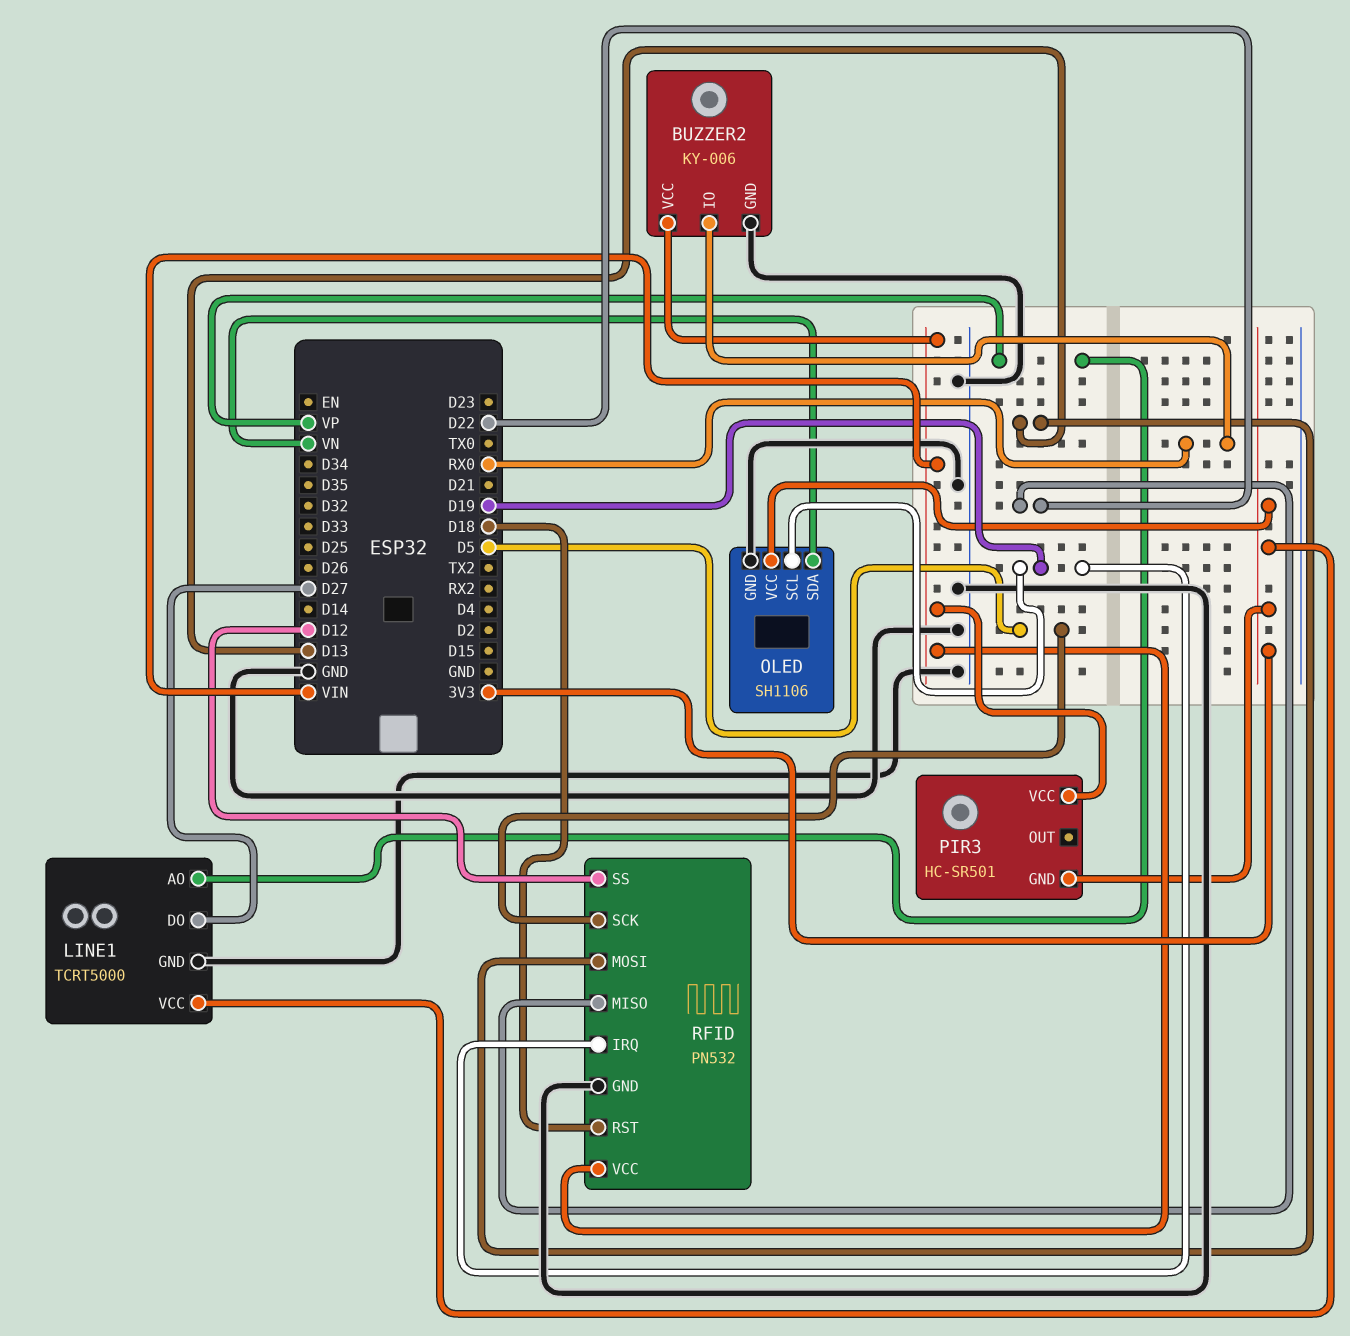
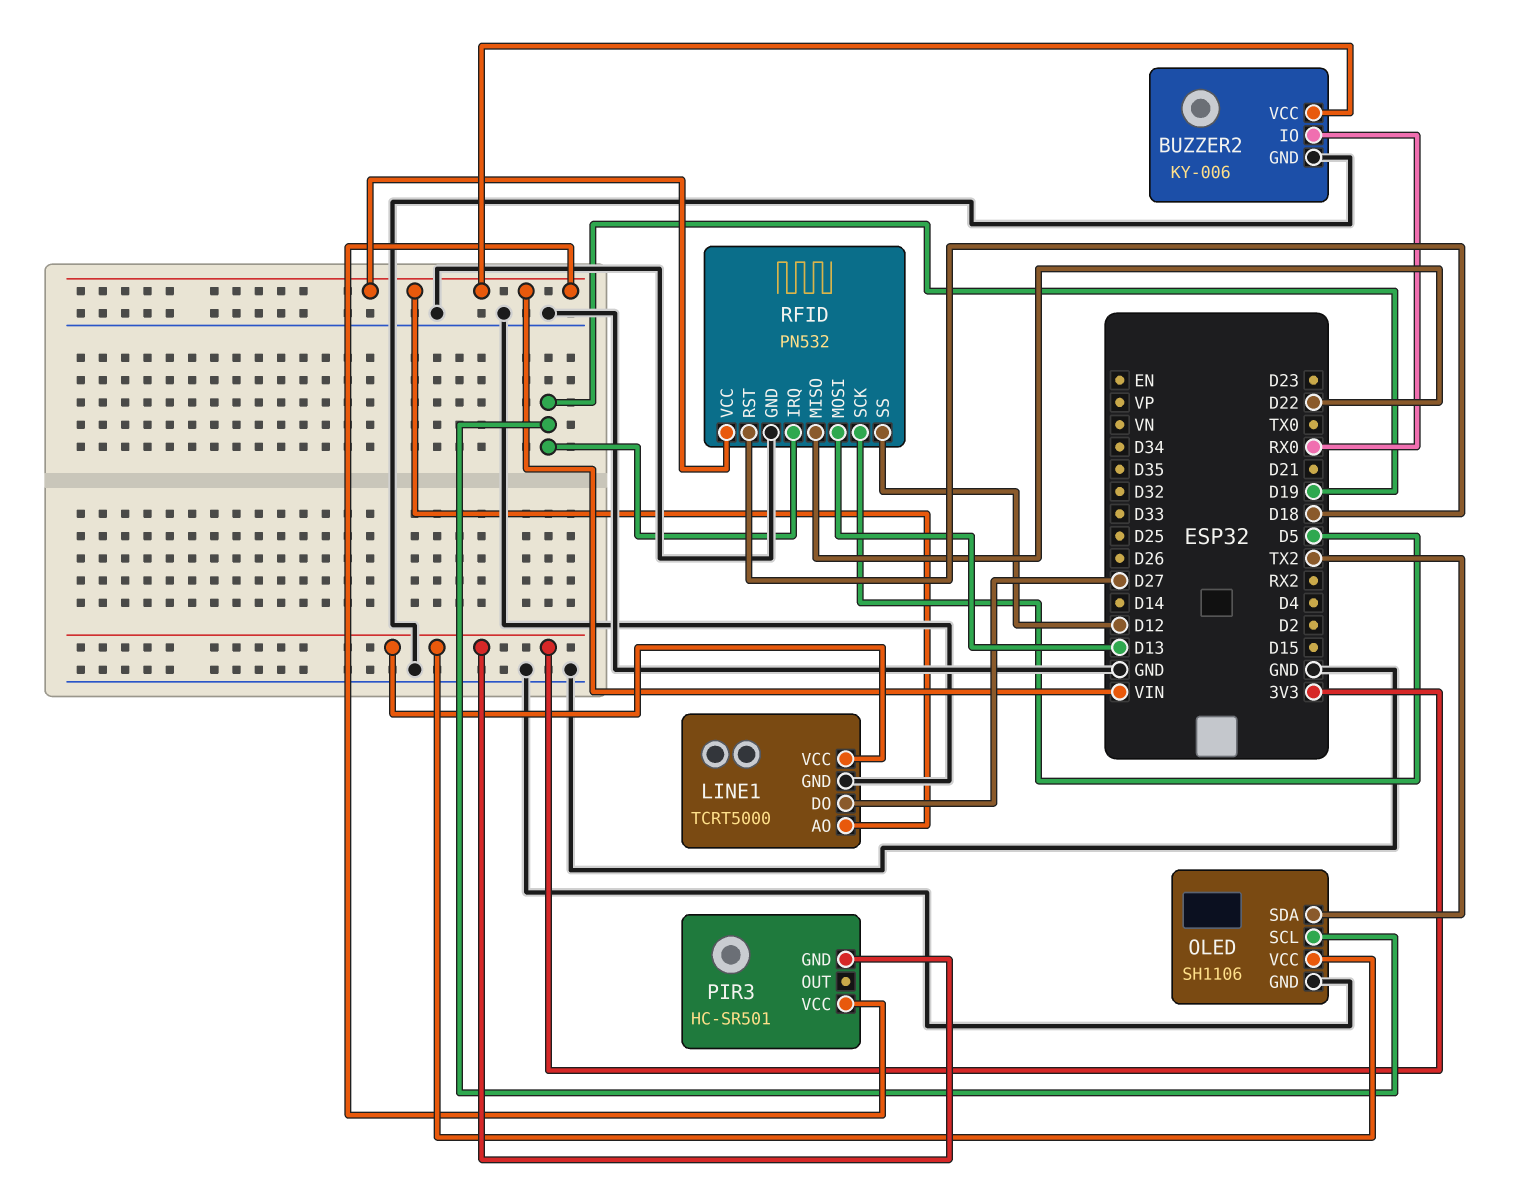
LINE1 pin AO: VP -> VIN
OLED pin SDA: VN -> TX2

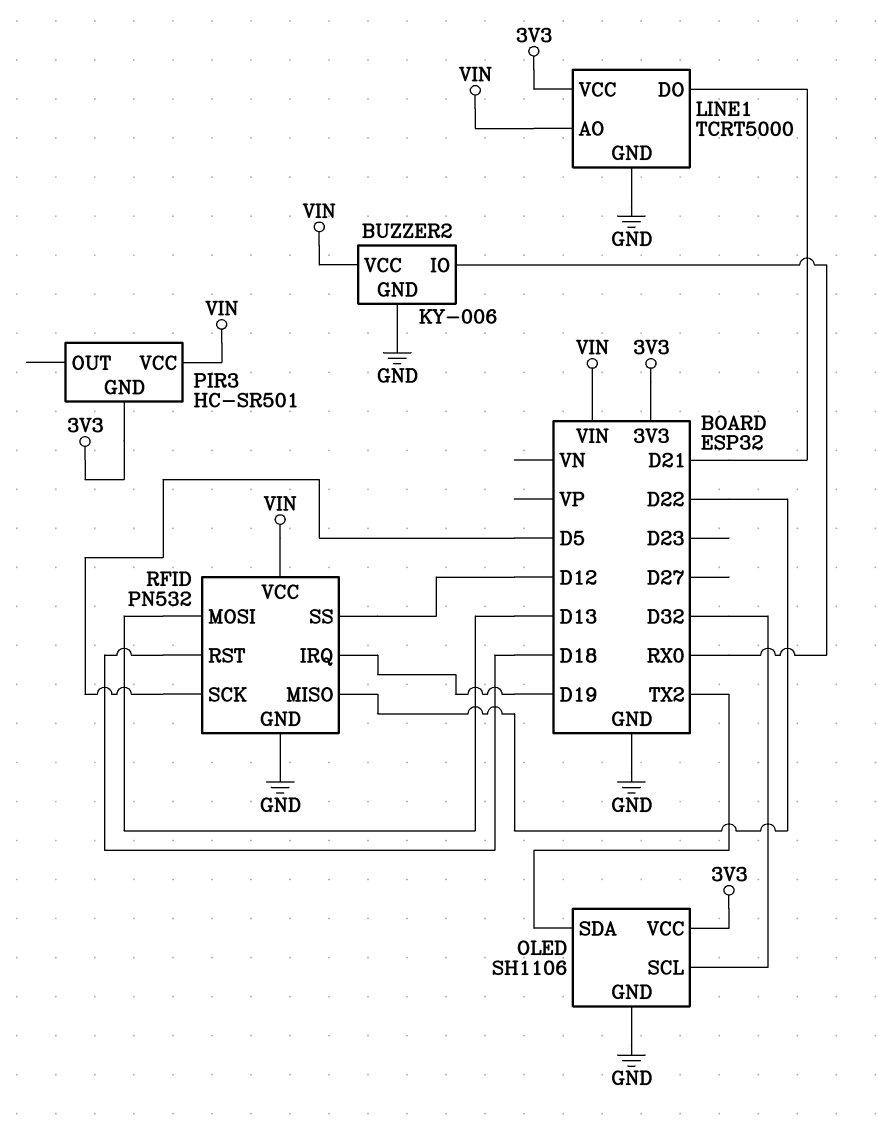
LINE1 pin DO: D27 -> D21
OLED pin SCL: D19 -> D32

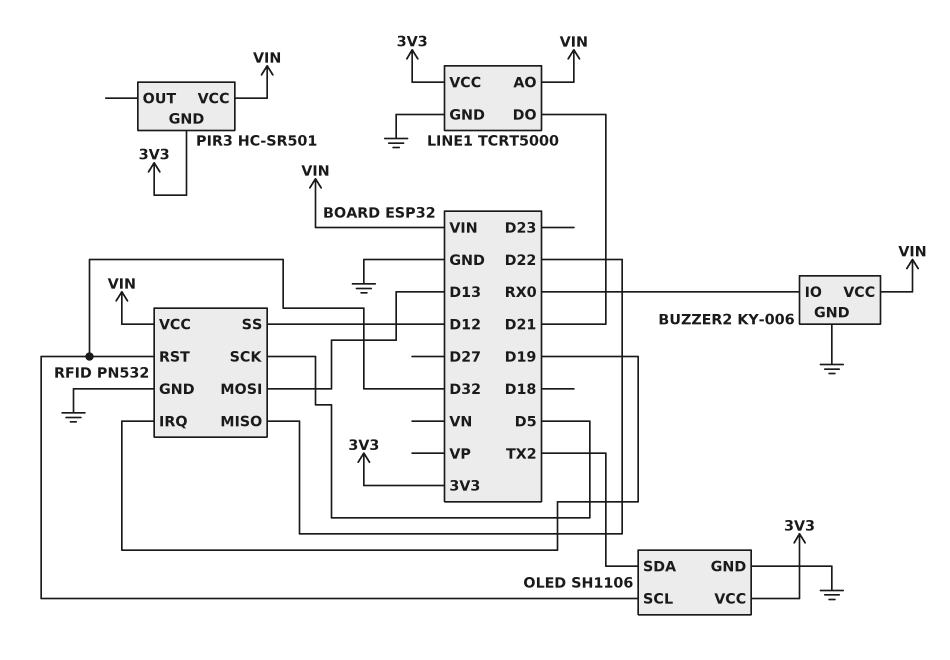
RFID pin RST: D18 -> D32

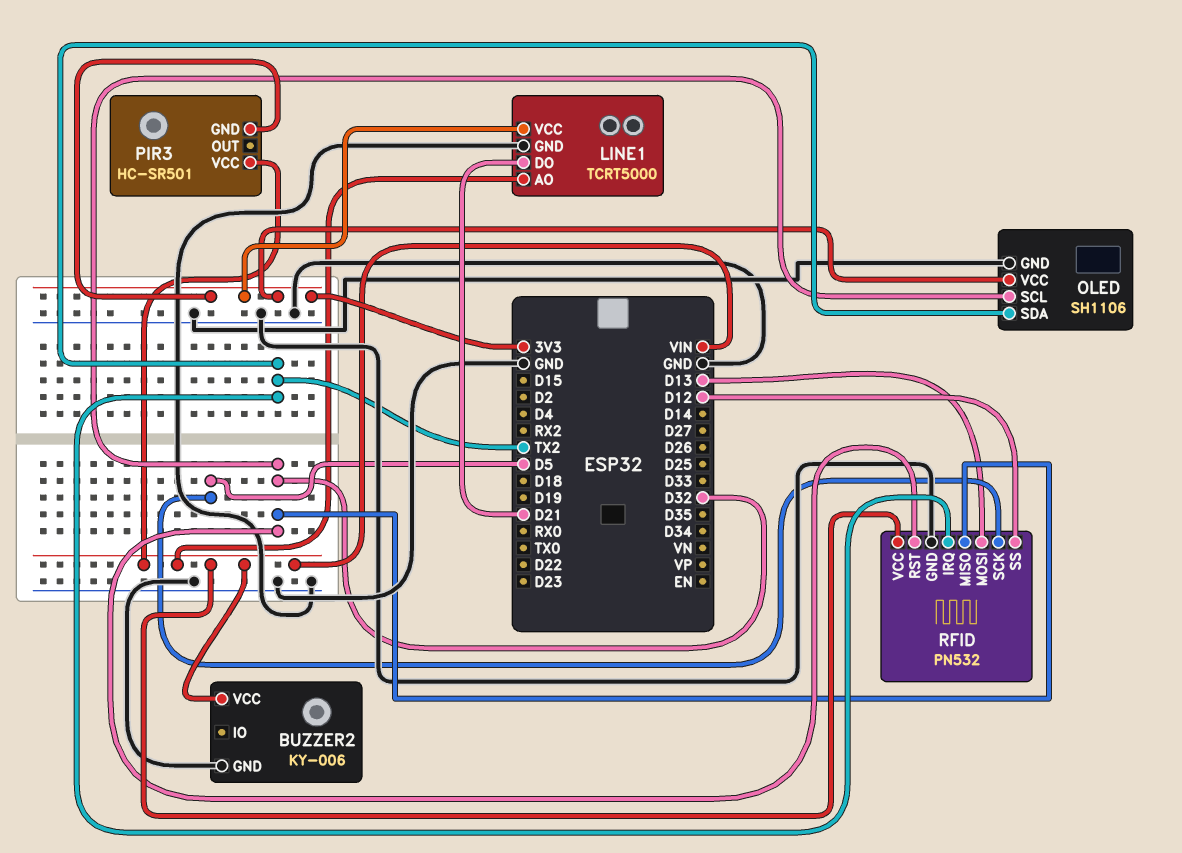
BUZZER2 pin IO: RX0 -> none
RFID pin IRQ: D19 -> TX2
RFID pin MISO: D22 -> D32

